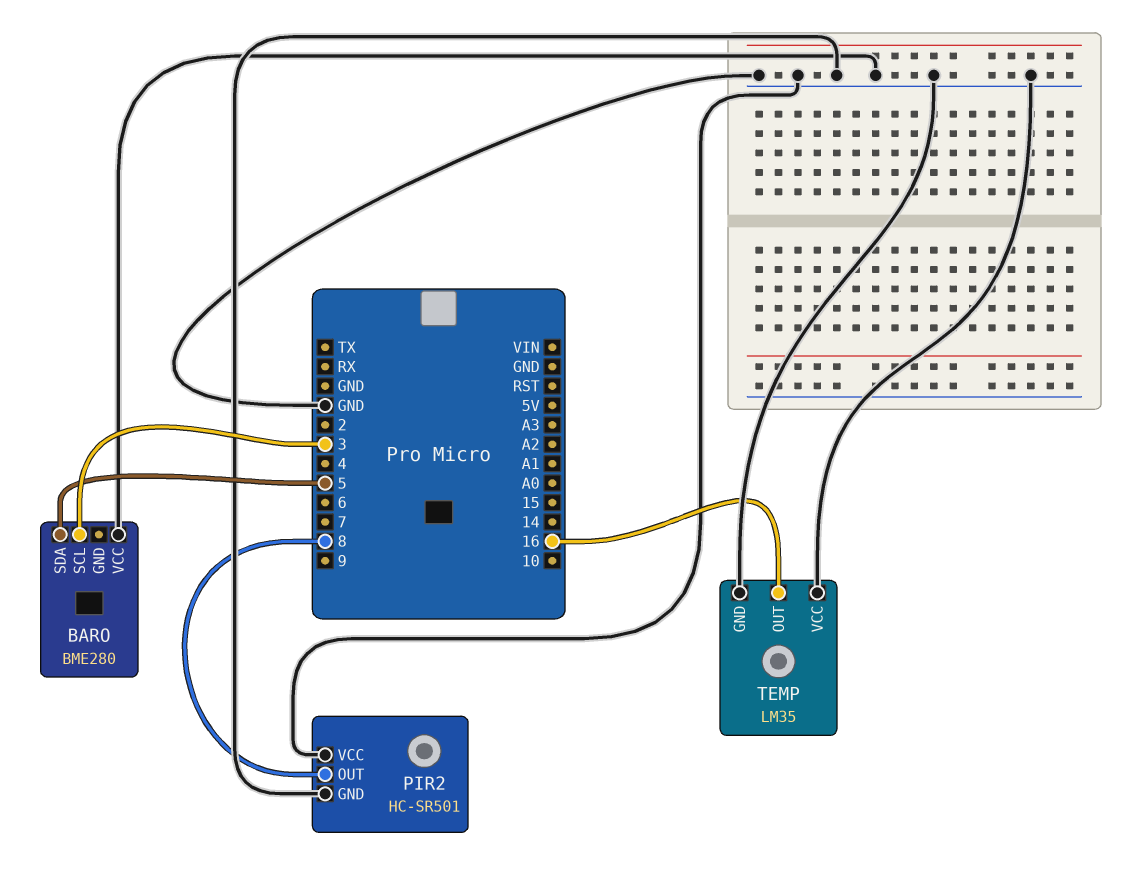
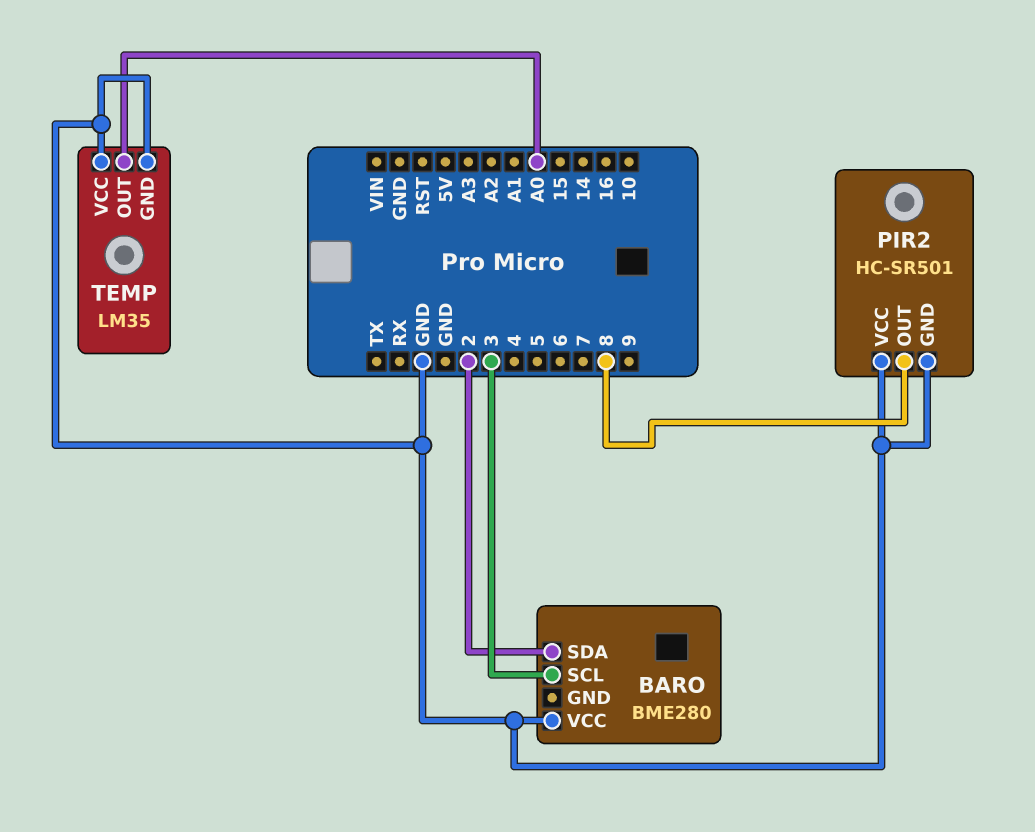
BARO pin SDA: 5 -> 2
TEMP pin OUT: 16 -> A0

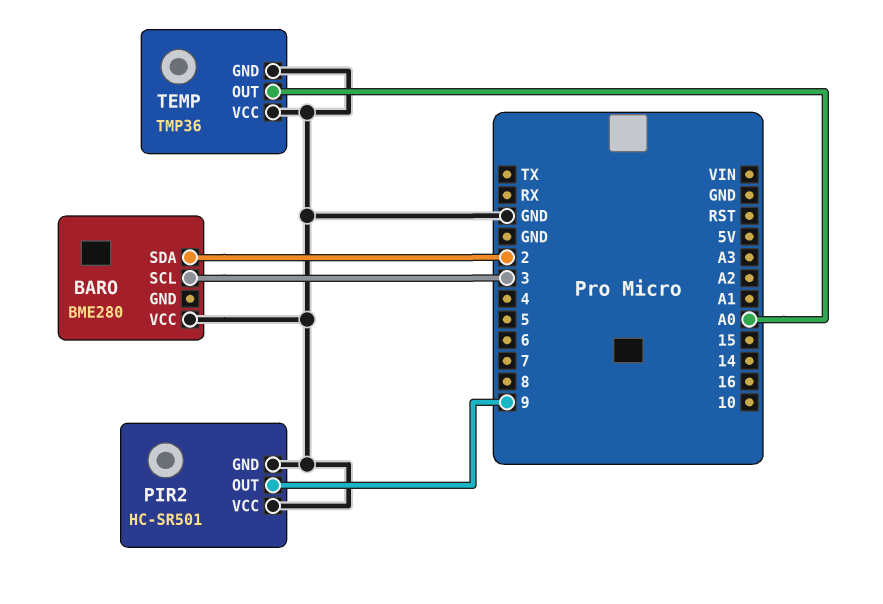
PIR2 pin OUT: 8 -> 9
TEMP: LM35 -> TMP36

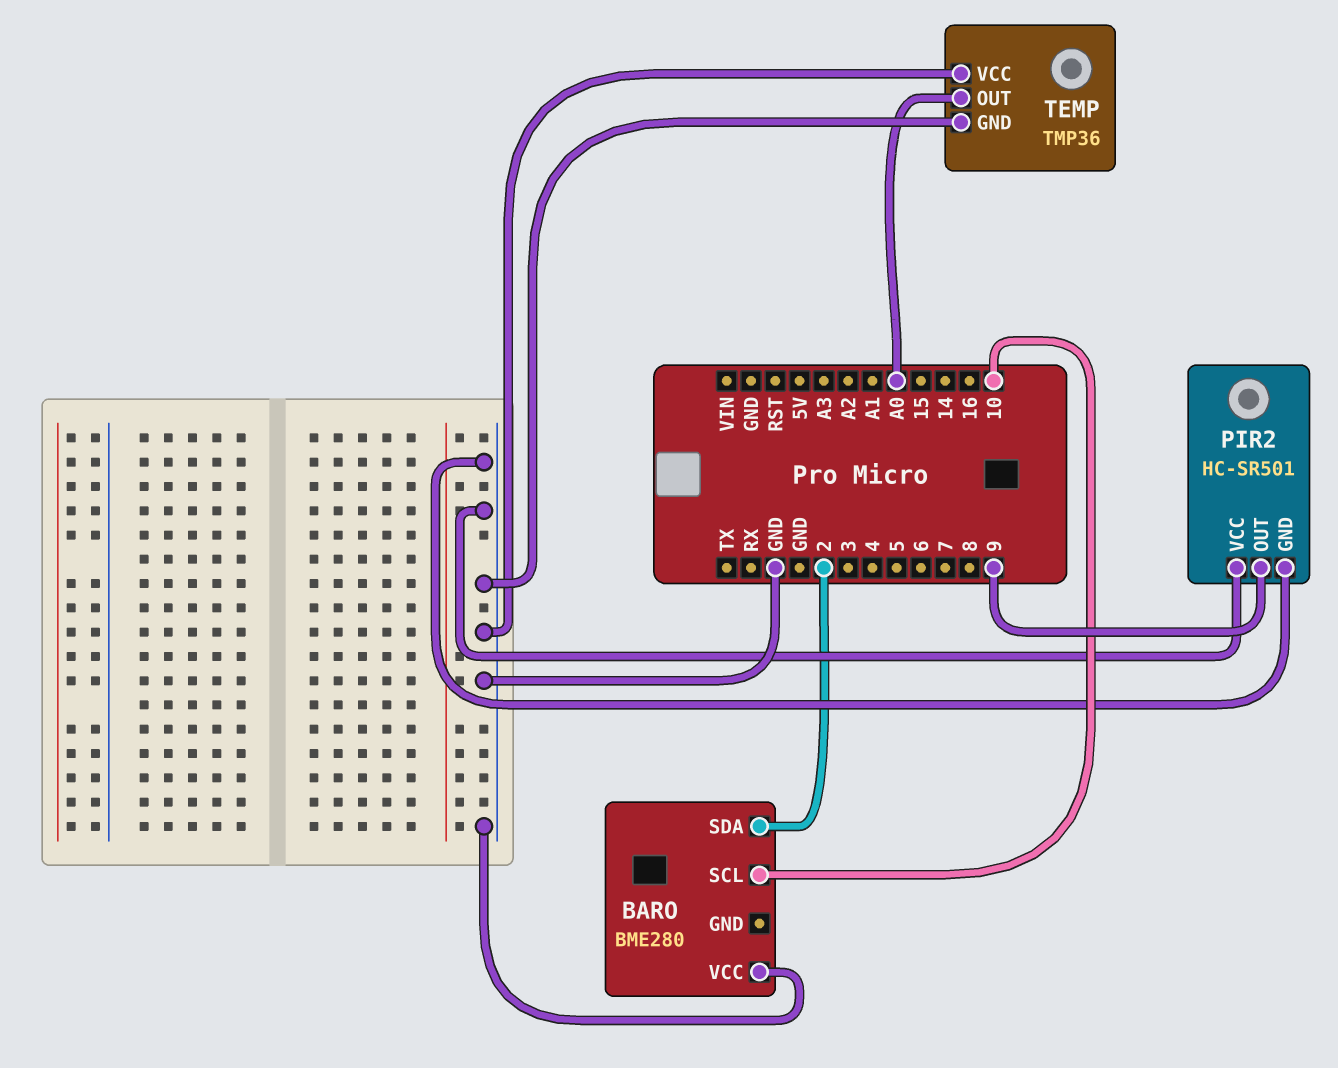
BARO pin SCL: 3 -> 10

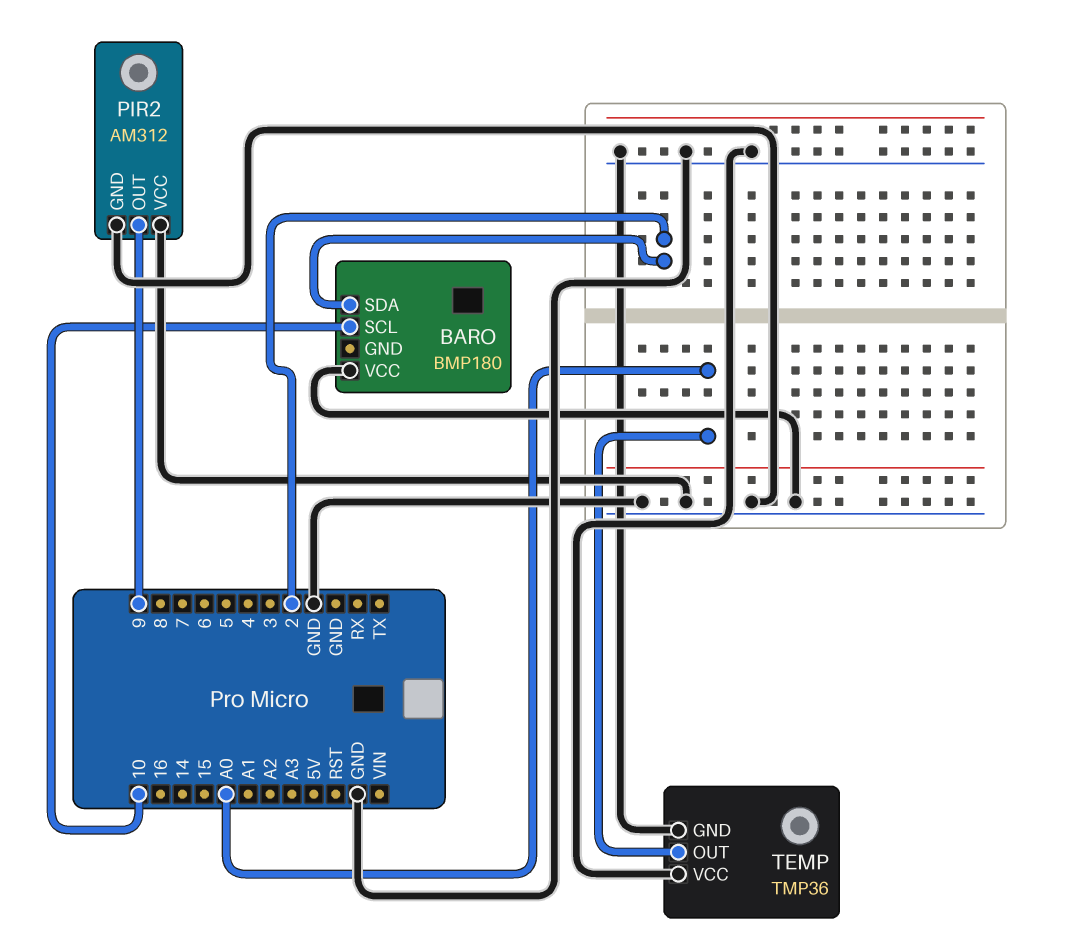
BARO: BME280 -> BMP180
PIR2: HC-SR501 -> AM312

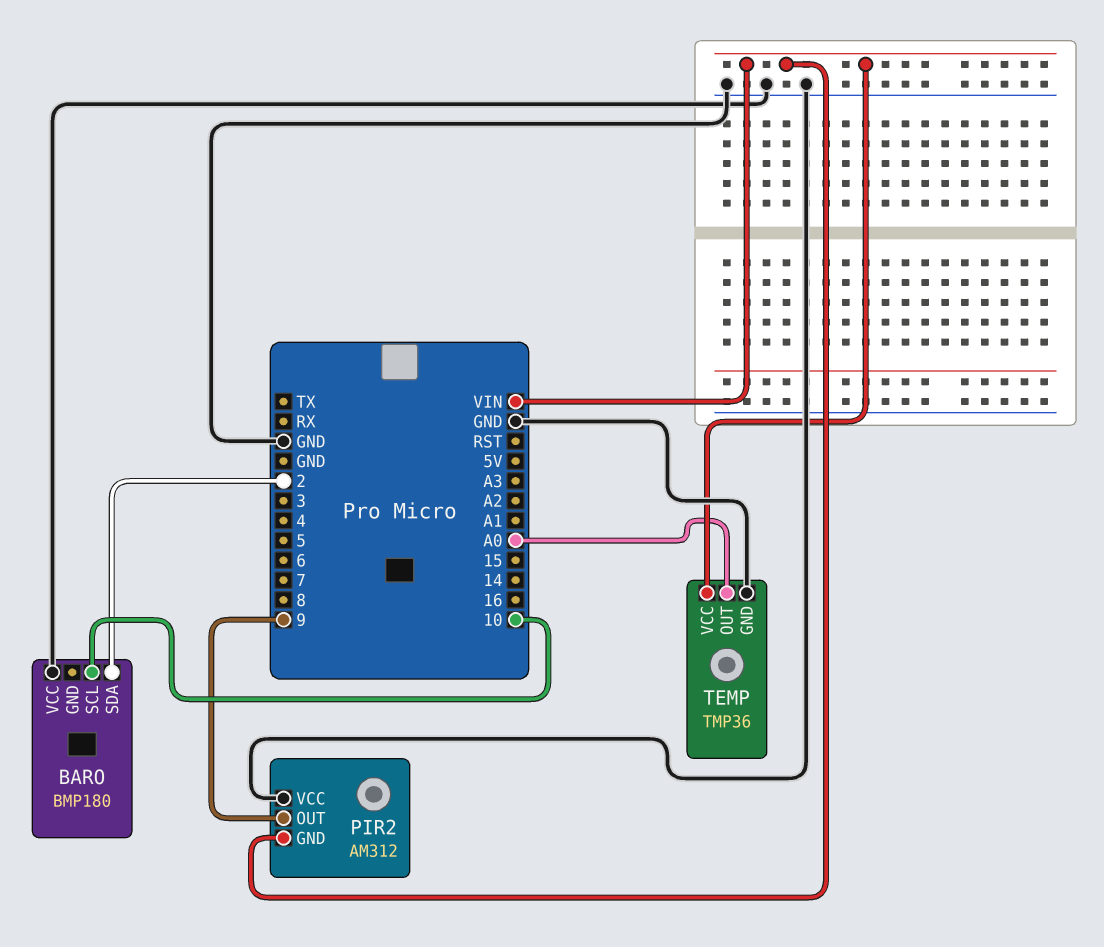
PIR2 pin GND: GND -> VIN
TEMP pin VCC: GND -> VIN

